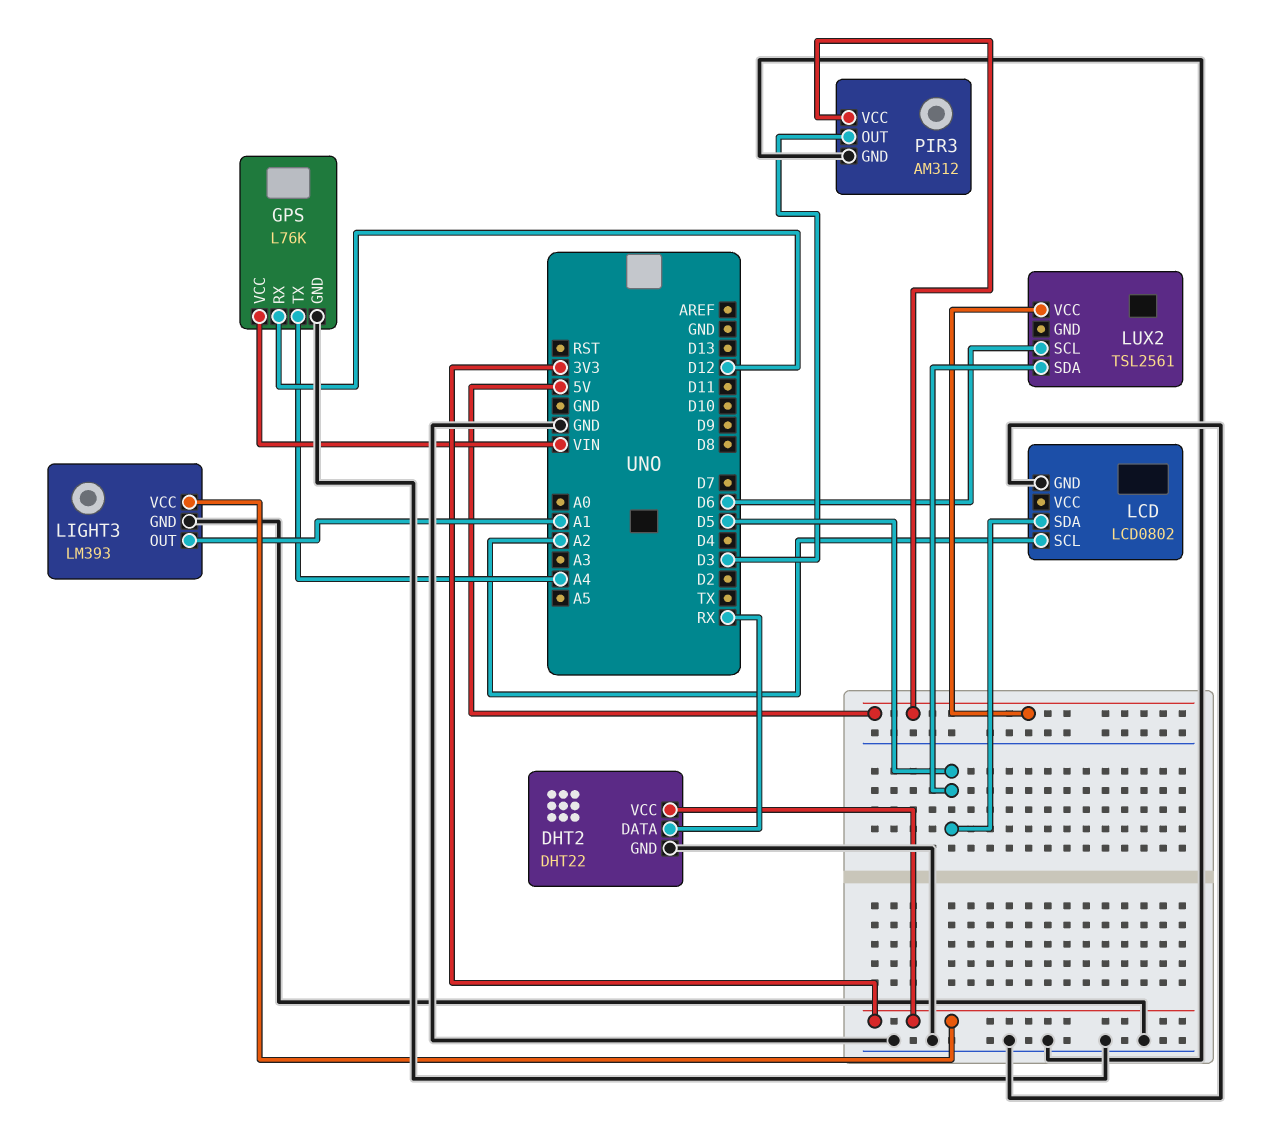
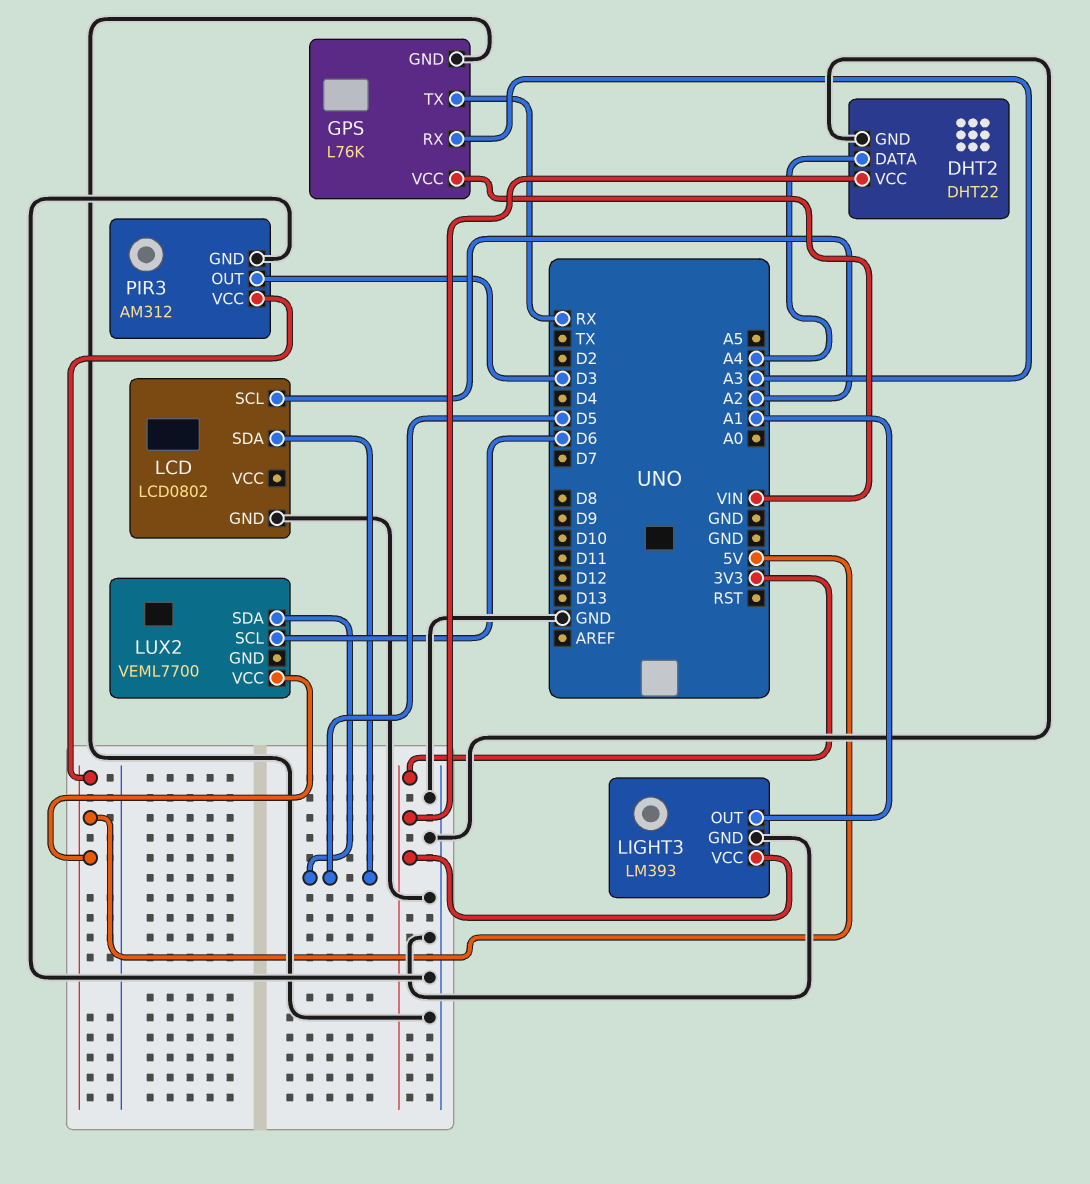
DHT2 pin DATA: RX -> A4
GPS pin RX: D12 -> A3
GPS pin TX: A4 -> RX
LUX2: TSL2561 -> VEML7700

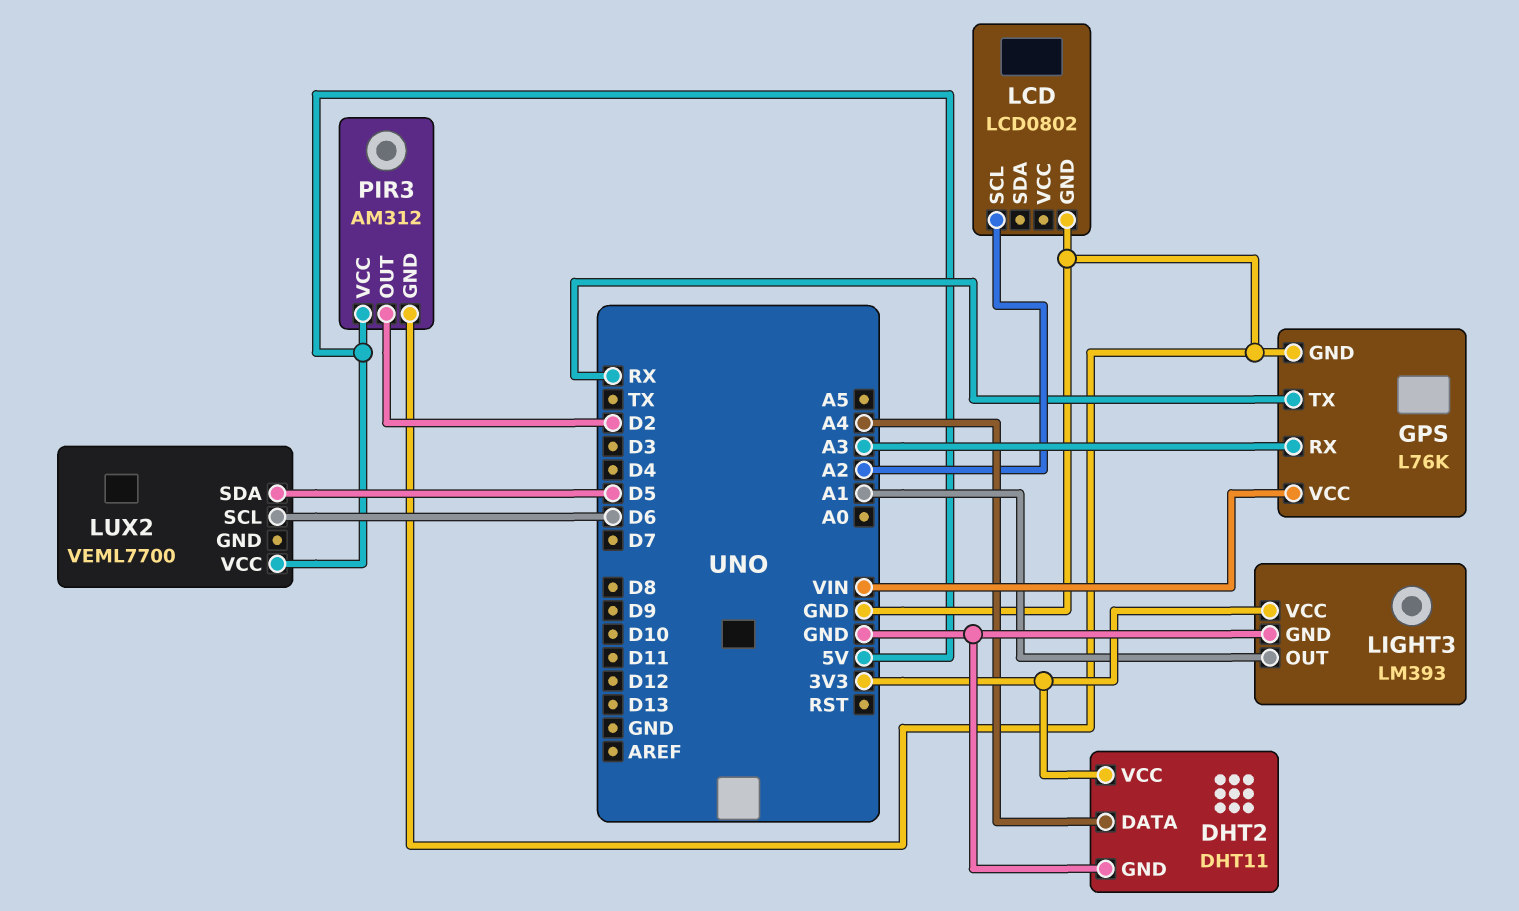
DHT2: DHT22 -> DHT11
LCD pin SDA: D5 -> none
PIR3 pin OUT: D3 -> D2

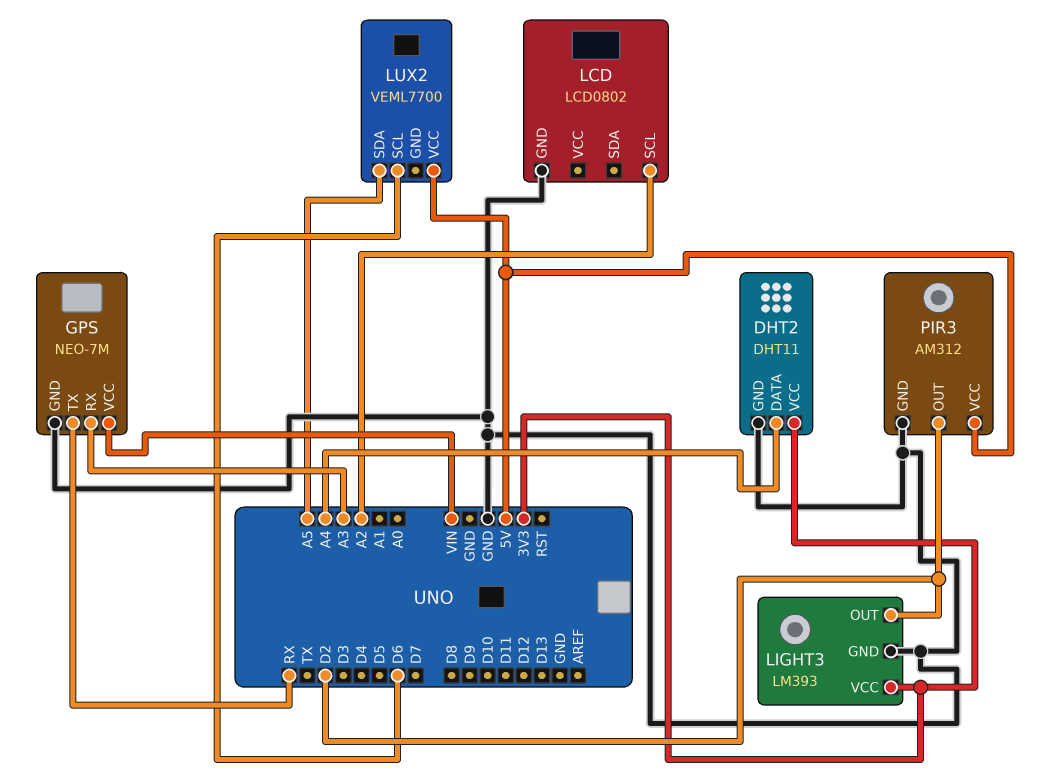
GPS: L76K -> NEO-7M
LIGHT3 pin OUT: A1 -> D2
LUX2 pin SDA: D5 -> A5

